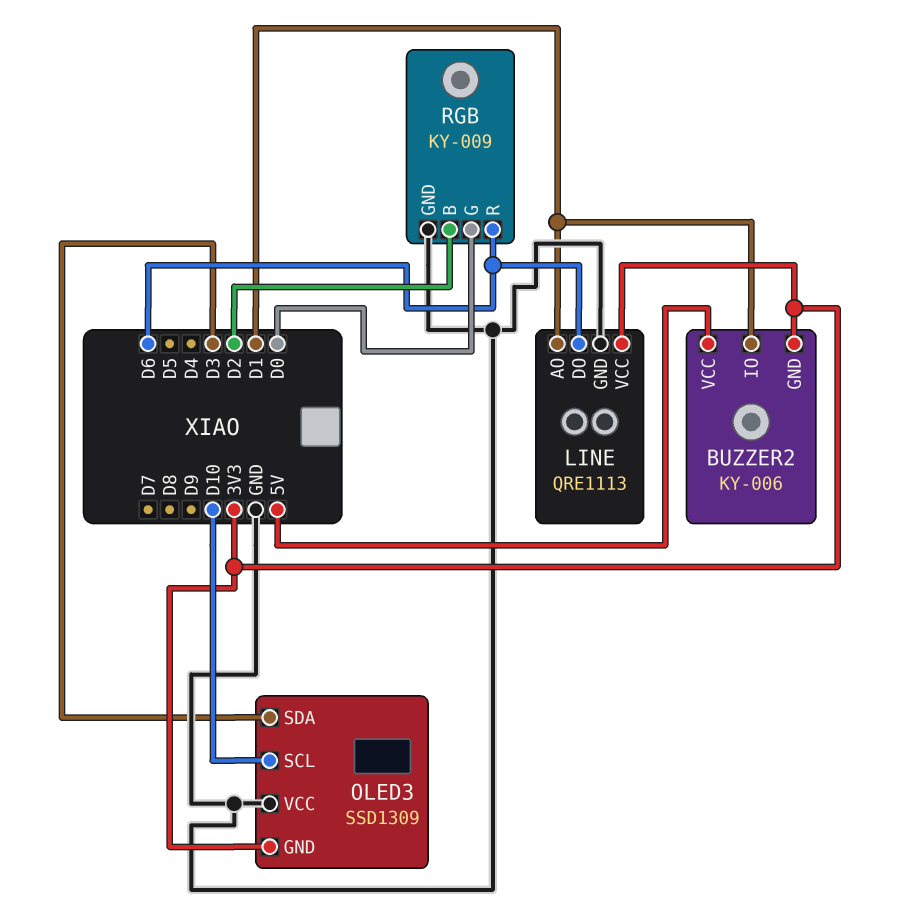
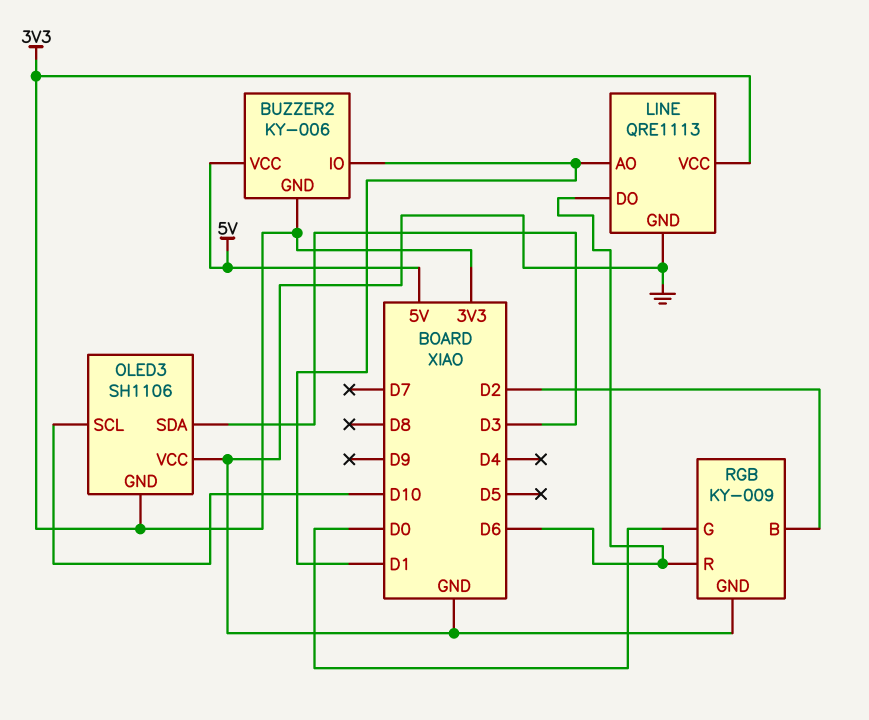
OLED3: SSD1309 -> SH1106

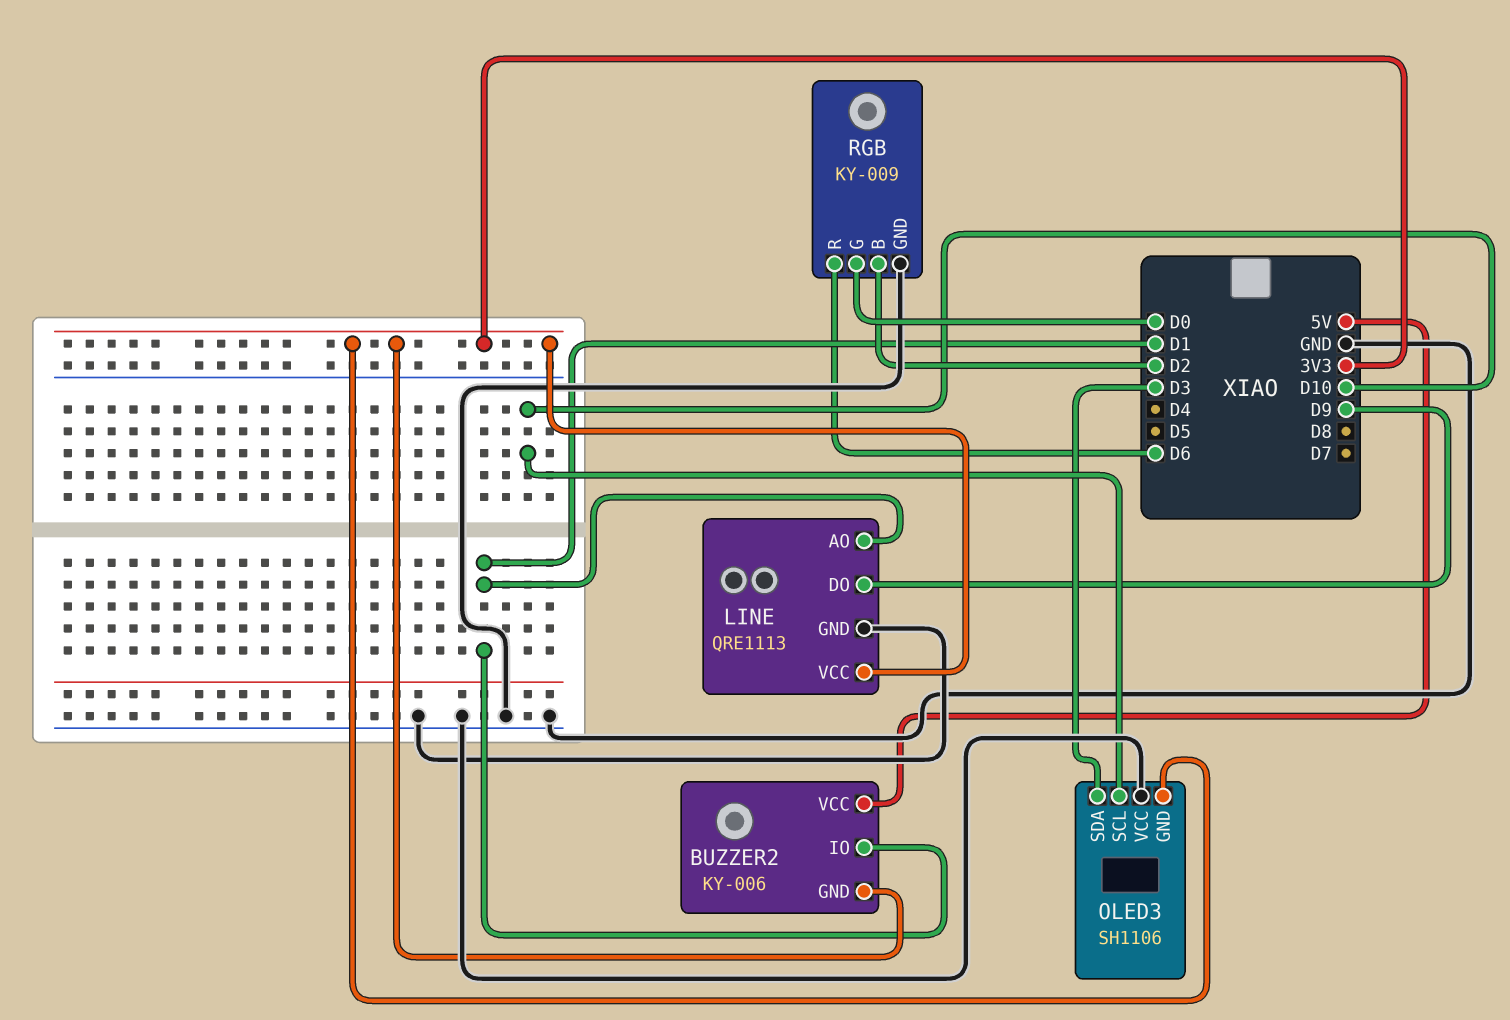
LINE pin DO: D6 -> D9

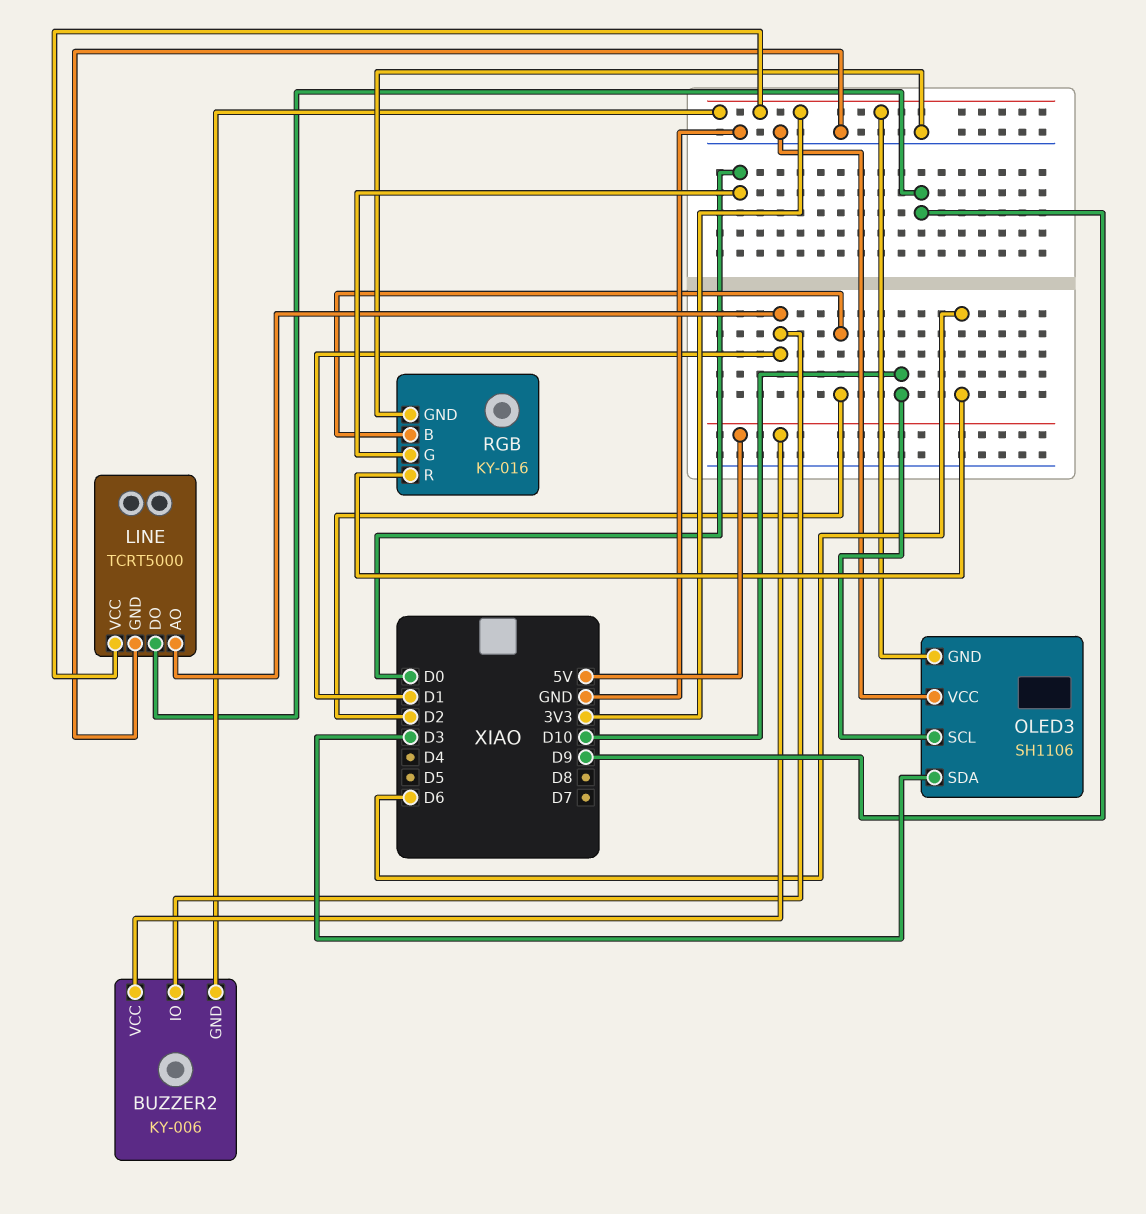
LINE: QRE1113 -> TCRT5000
RGB: KY-009 -> KY-016

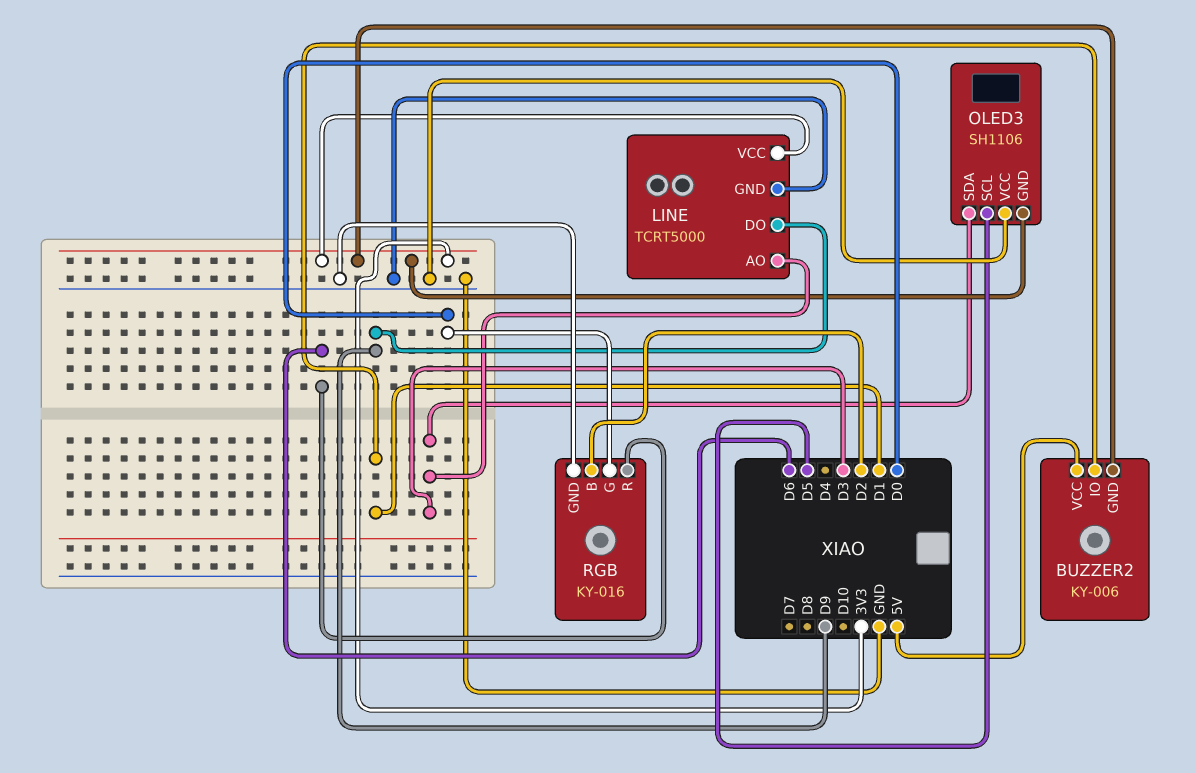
LINE pin AO: D1 -> D3
OLED3 pin SCL: D10 -> D5

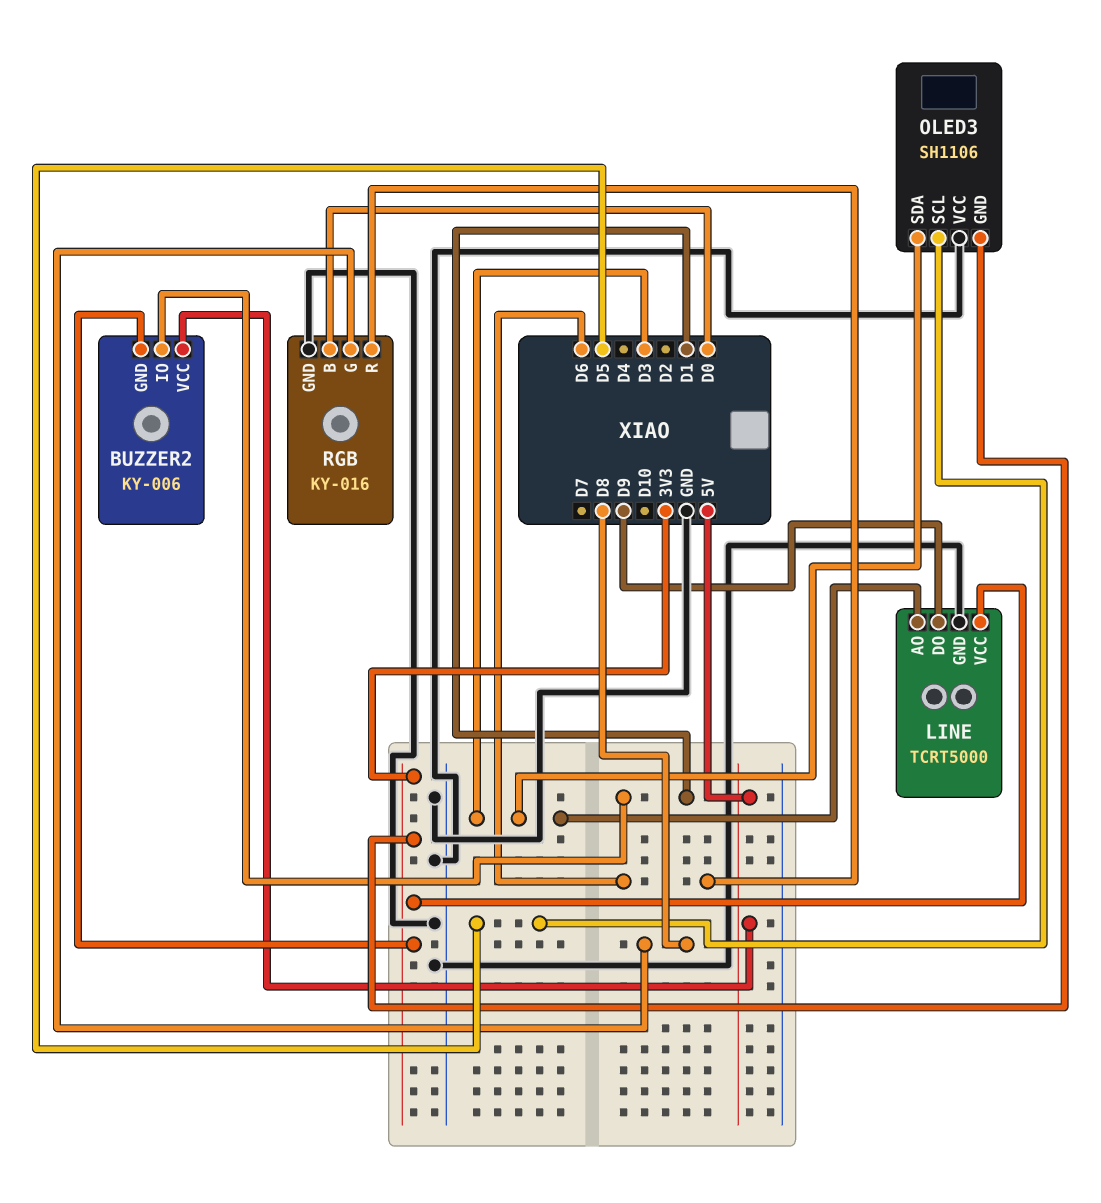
RGB pin B: D2 -> D0
RGB pin G: D0 -> D8

